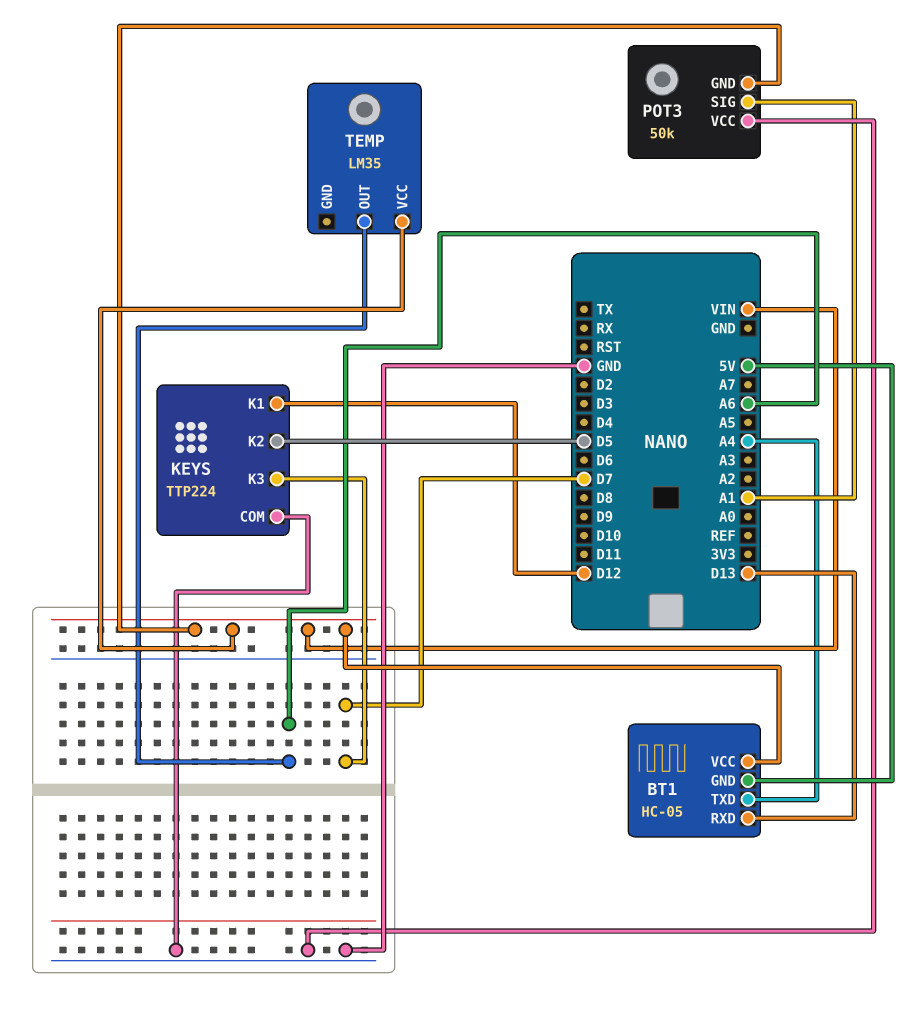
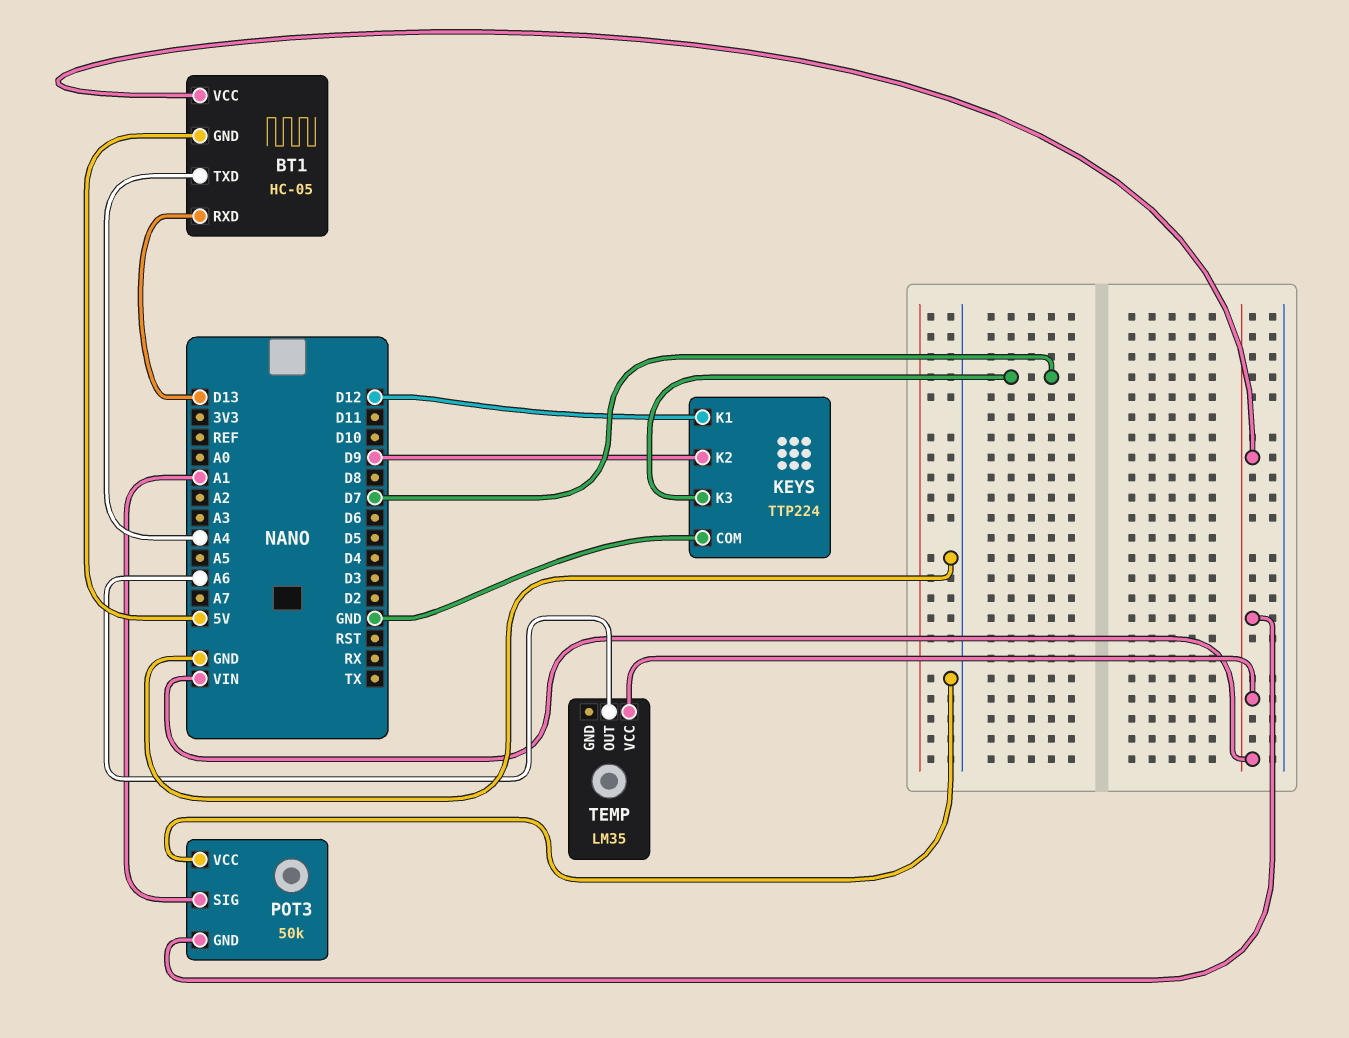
KEYS pin K2: D5 -> D9

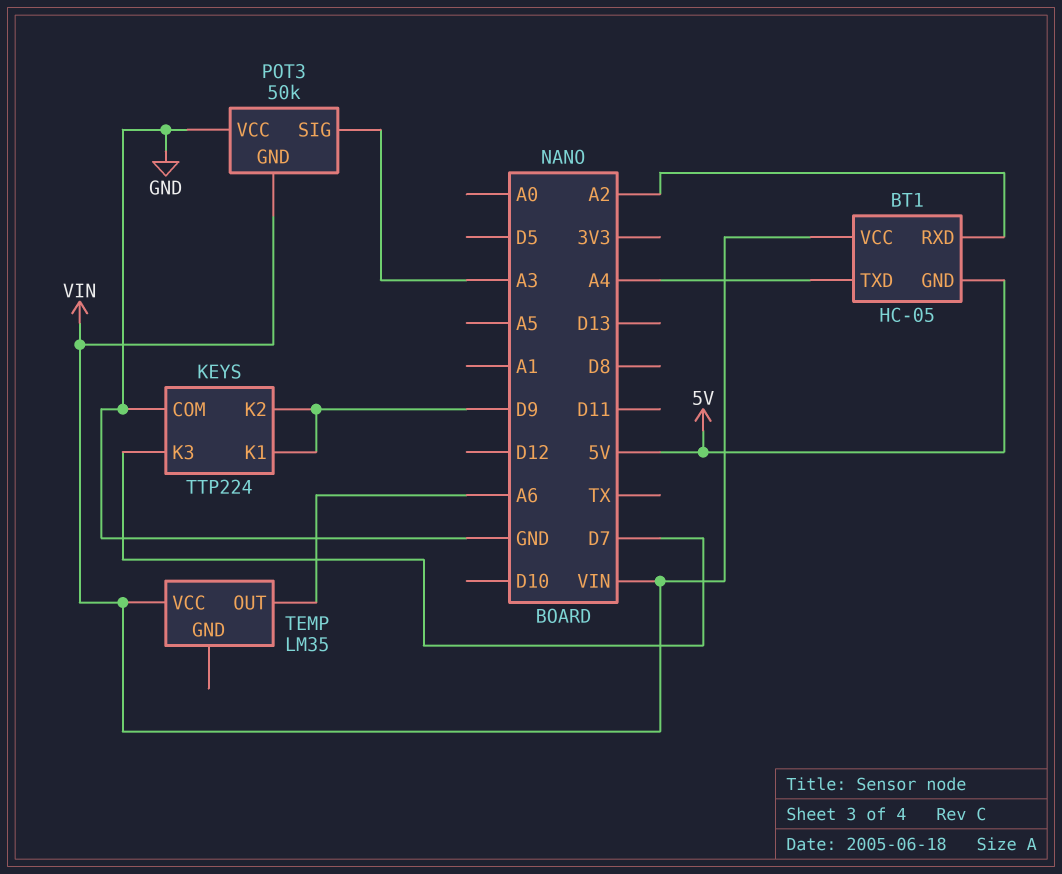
BT1 pin RXD: D13 -> A2
KEYS pin K1: D12 -> D9
POT3 pin SIG: A1 -> A3

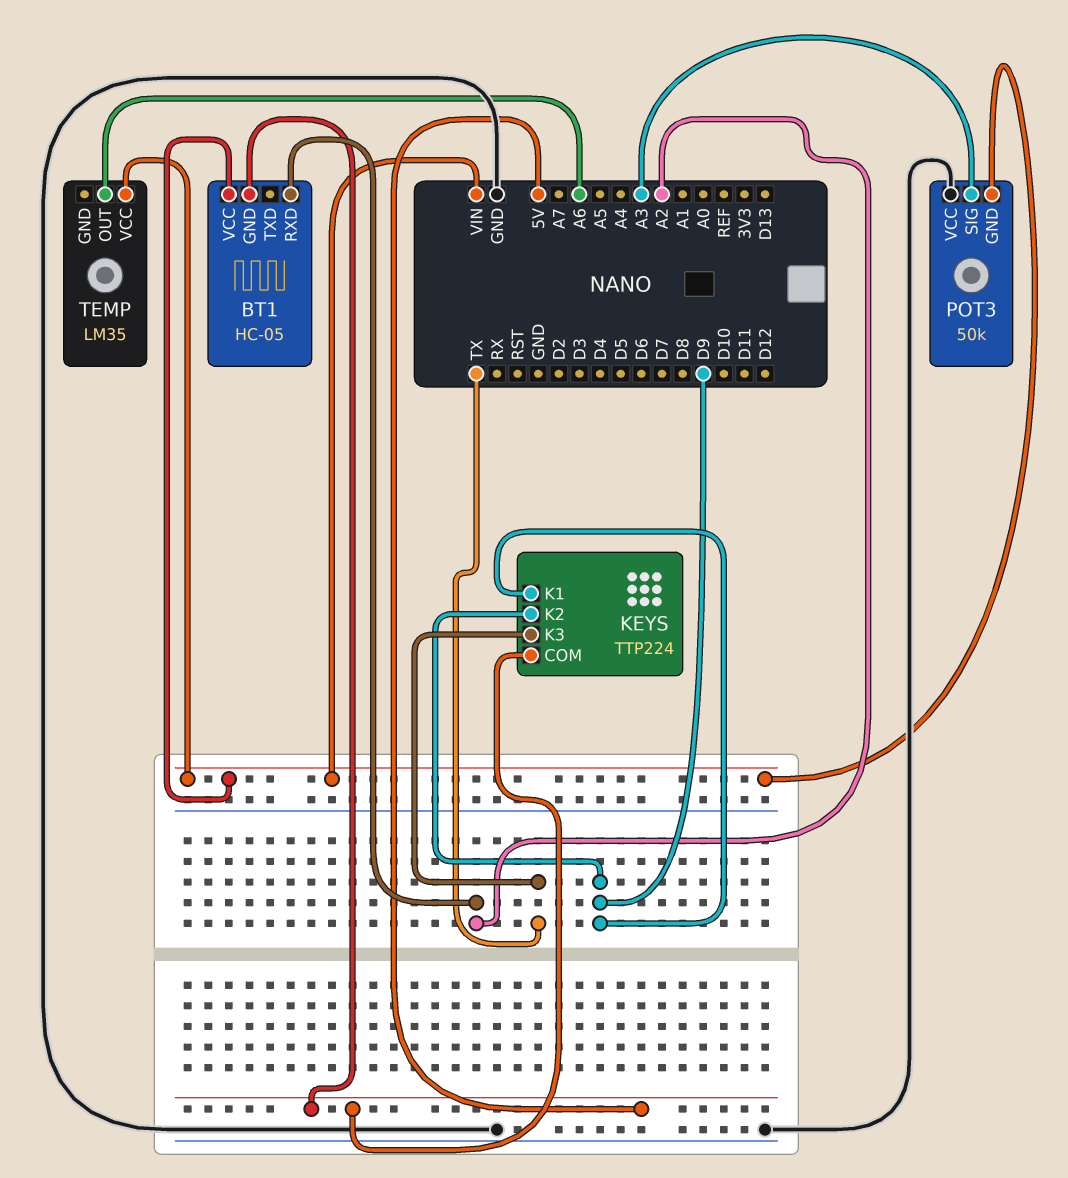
BT1 pin TXD: A4 -> none
KEYS pin COM: GND -> 5V
KEYS pin K3: D7 -> TX

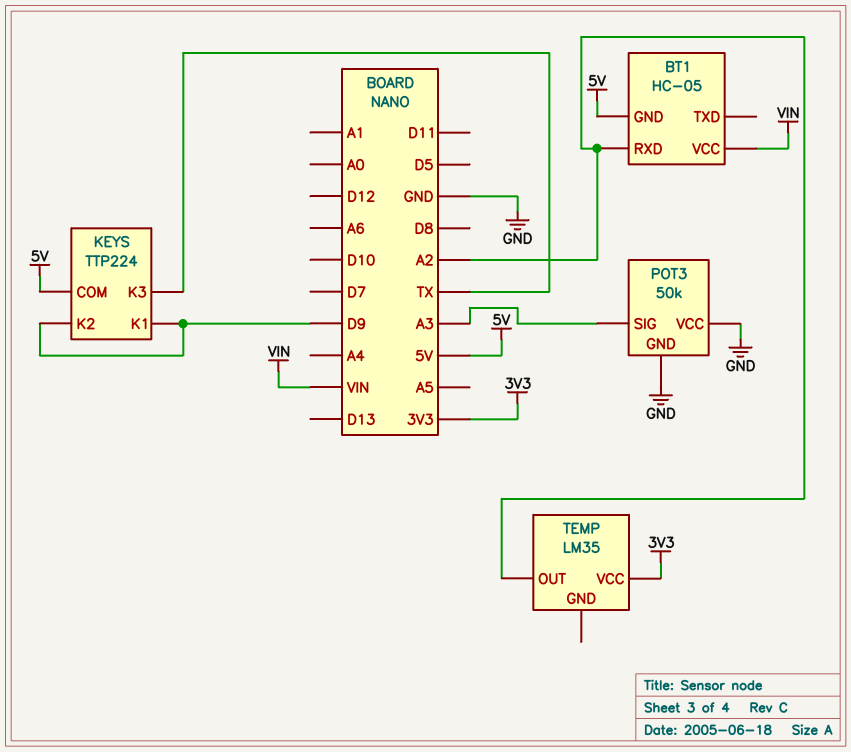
POT3 pin GND: VIN -> GND
TEMP pin OUT: A6 -> A2
TEMP pin VCC: VIN -> 3V3

